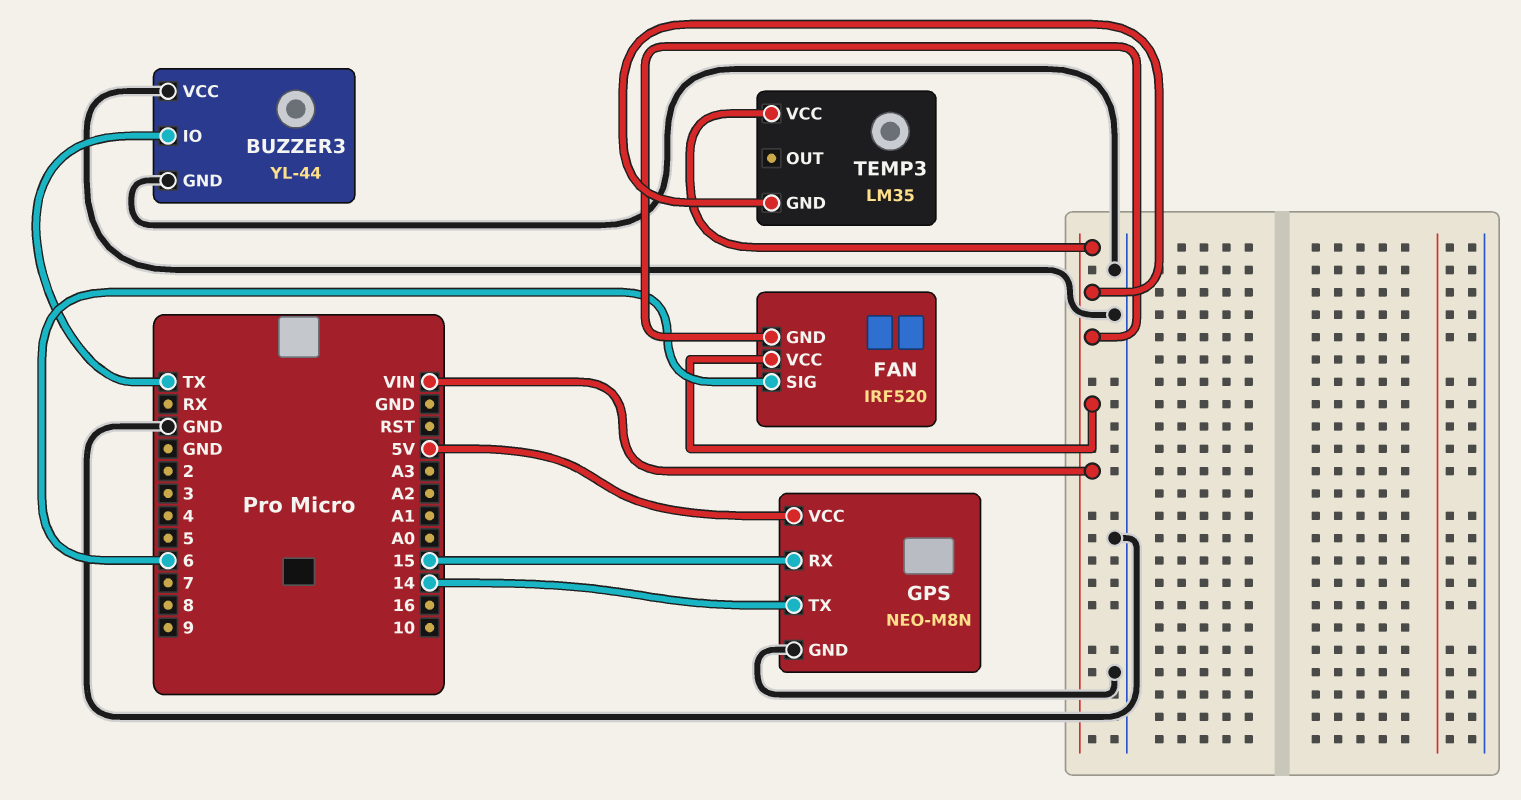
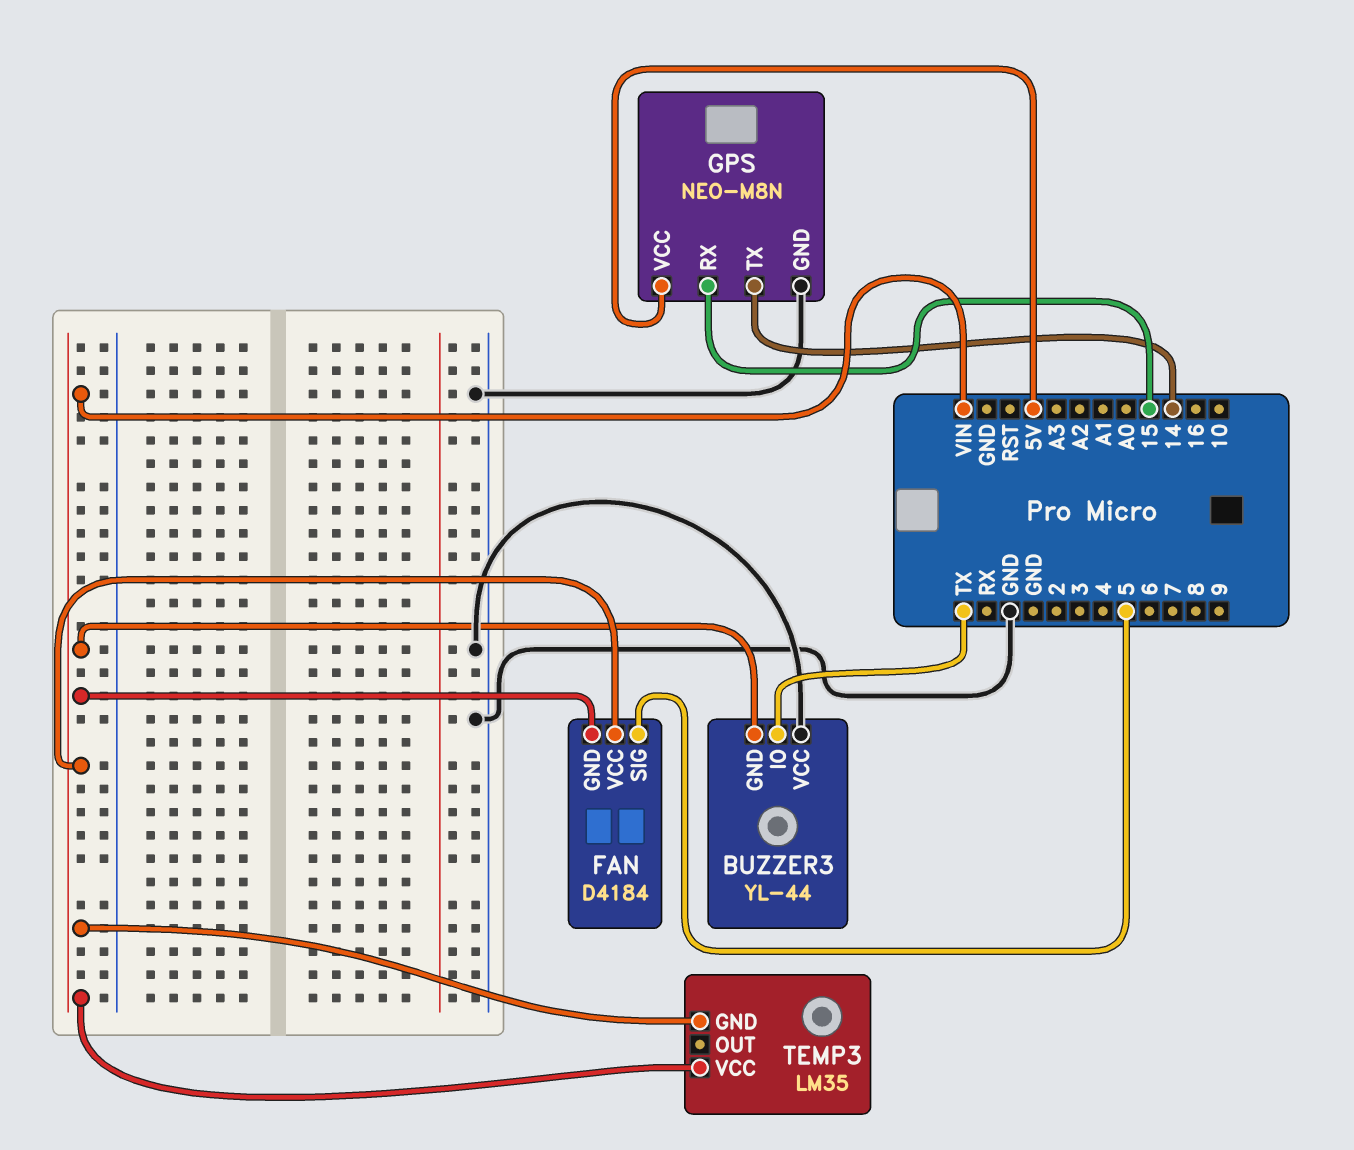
BUZZER3 pin GND: GND -> VIN
FAN: IRF520 -> D4184
FAN pin SIG: 6 -> 5

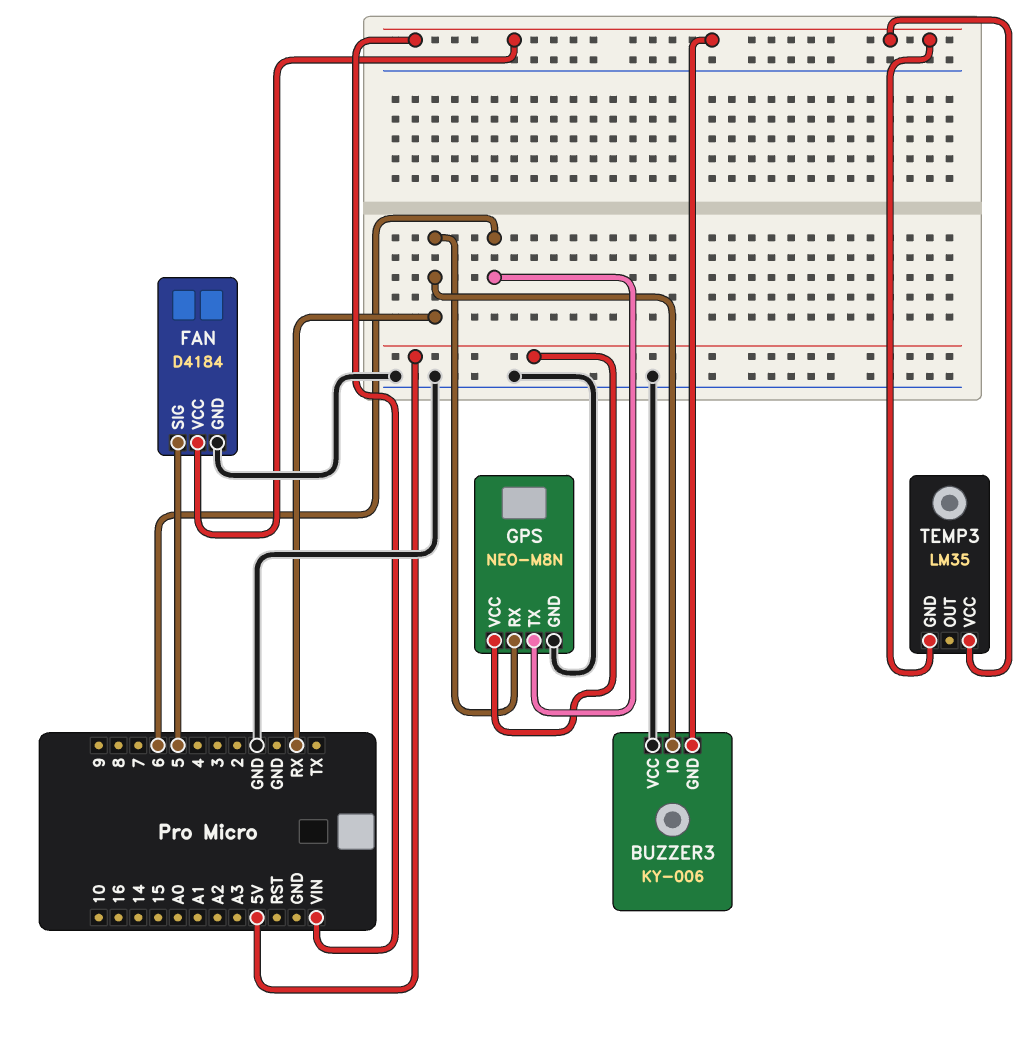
BUZZER3: YL-44 -> KY-006
BUZZER3 pin IO: TX -> RX
FAN pin GND: VIN -> GND
GPS pin RX: 15 -> RX
GPS pin TX: 14 -> 6

